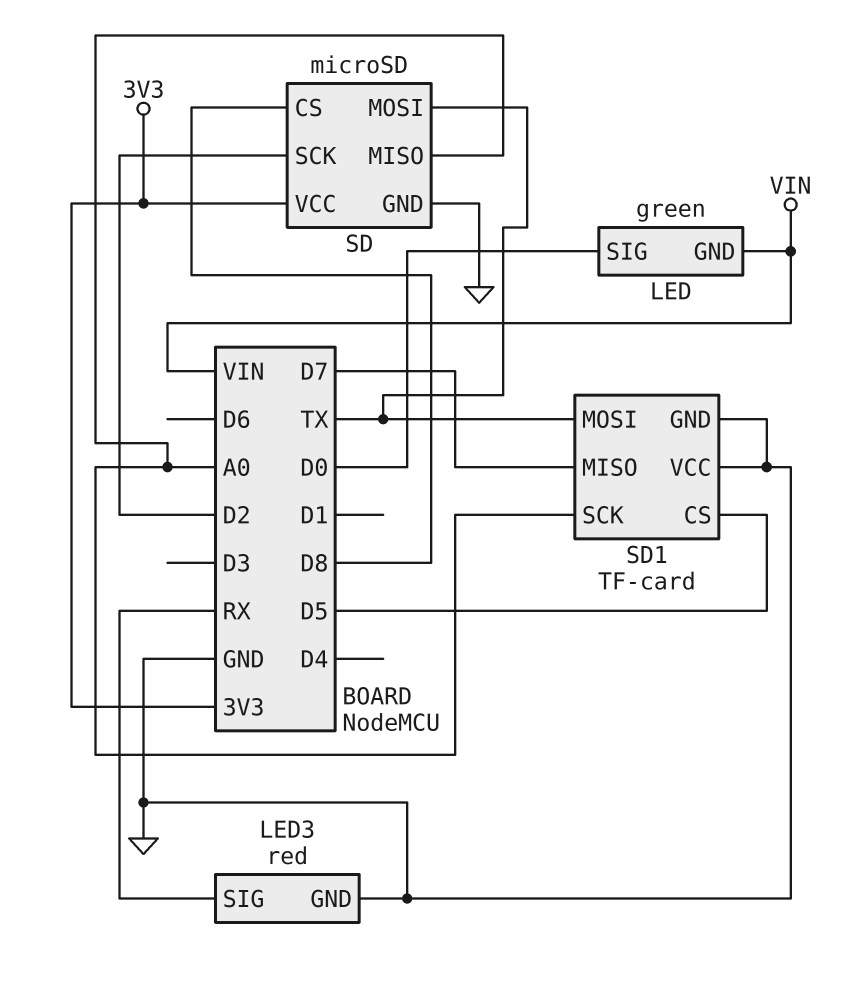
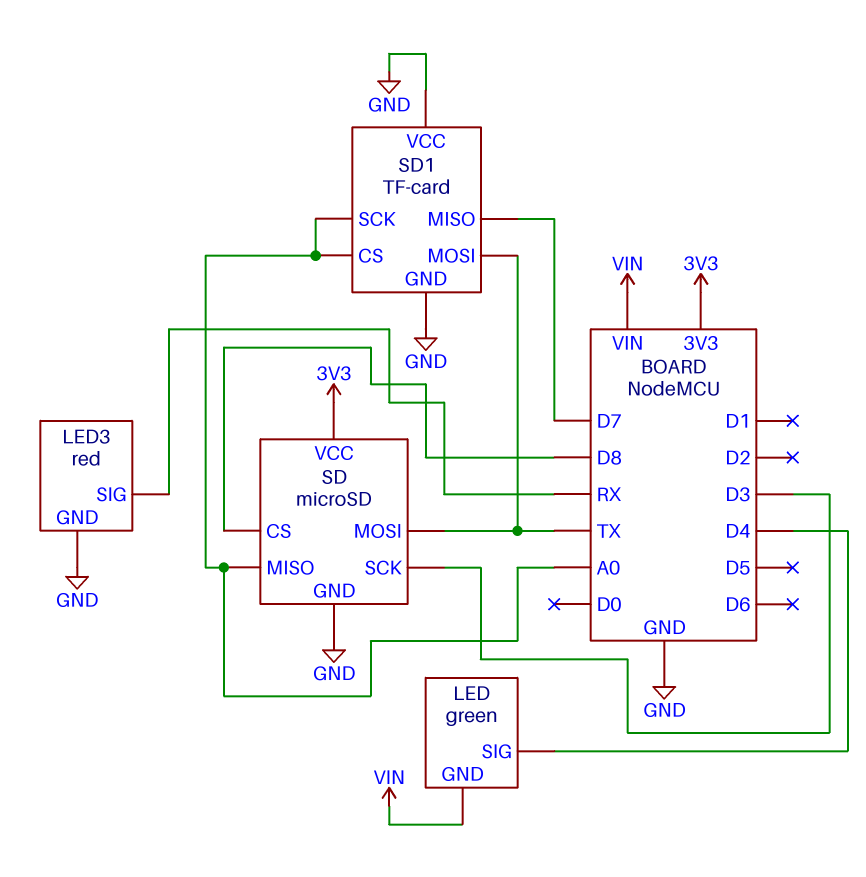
LED pin SIG: D0 -> D4
SD pin SCK: D2 -> D3
SD1 pin CS: D5 -> A0

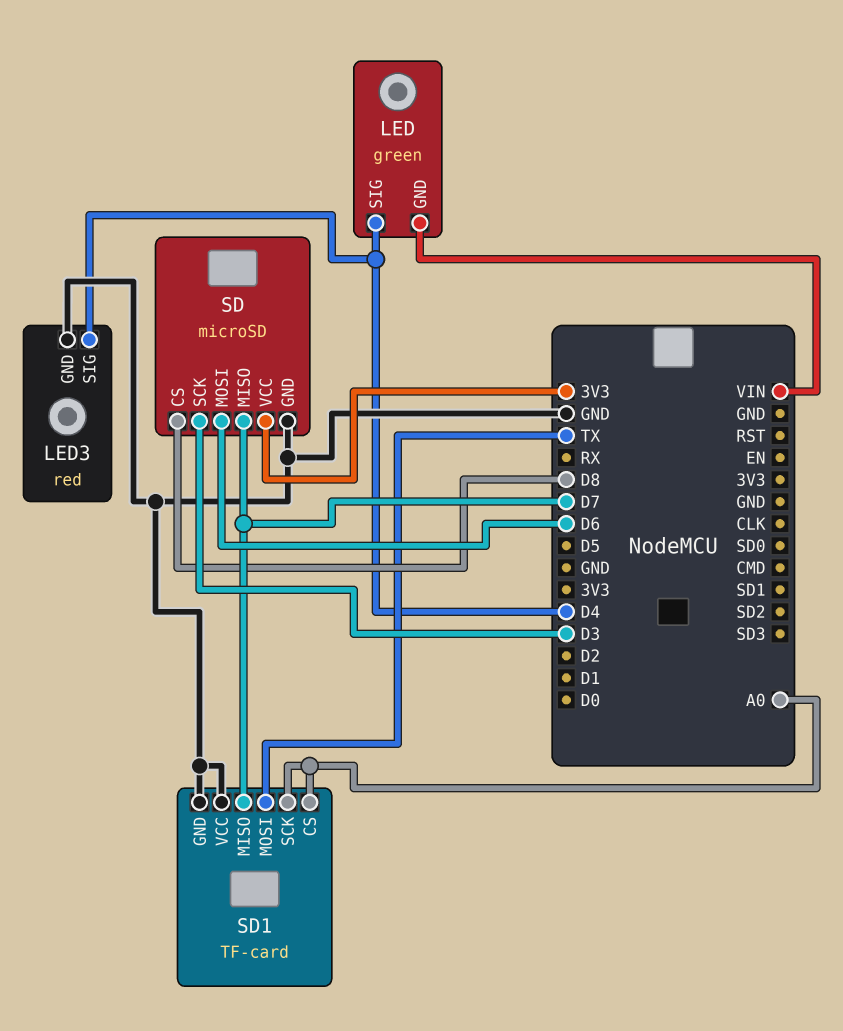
LED3 pin SIG: RX -> D4
SD pin MISO: A0 -> D7
SD pin MOSI: TX -> D6

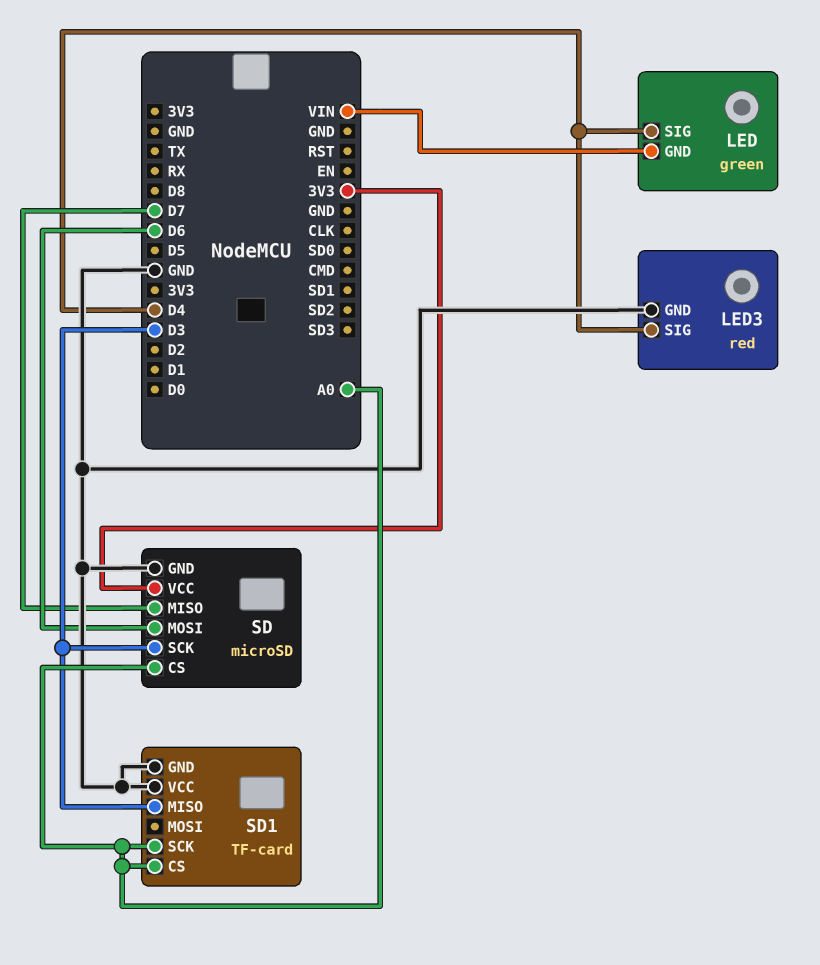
SD pin CS: D8 -> A0
SD1 pin MISO: D7 -> D3
SD1 pin MOSI: TX -> none

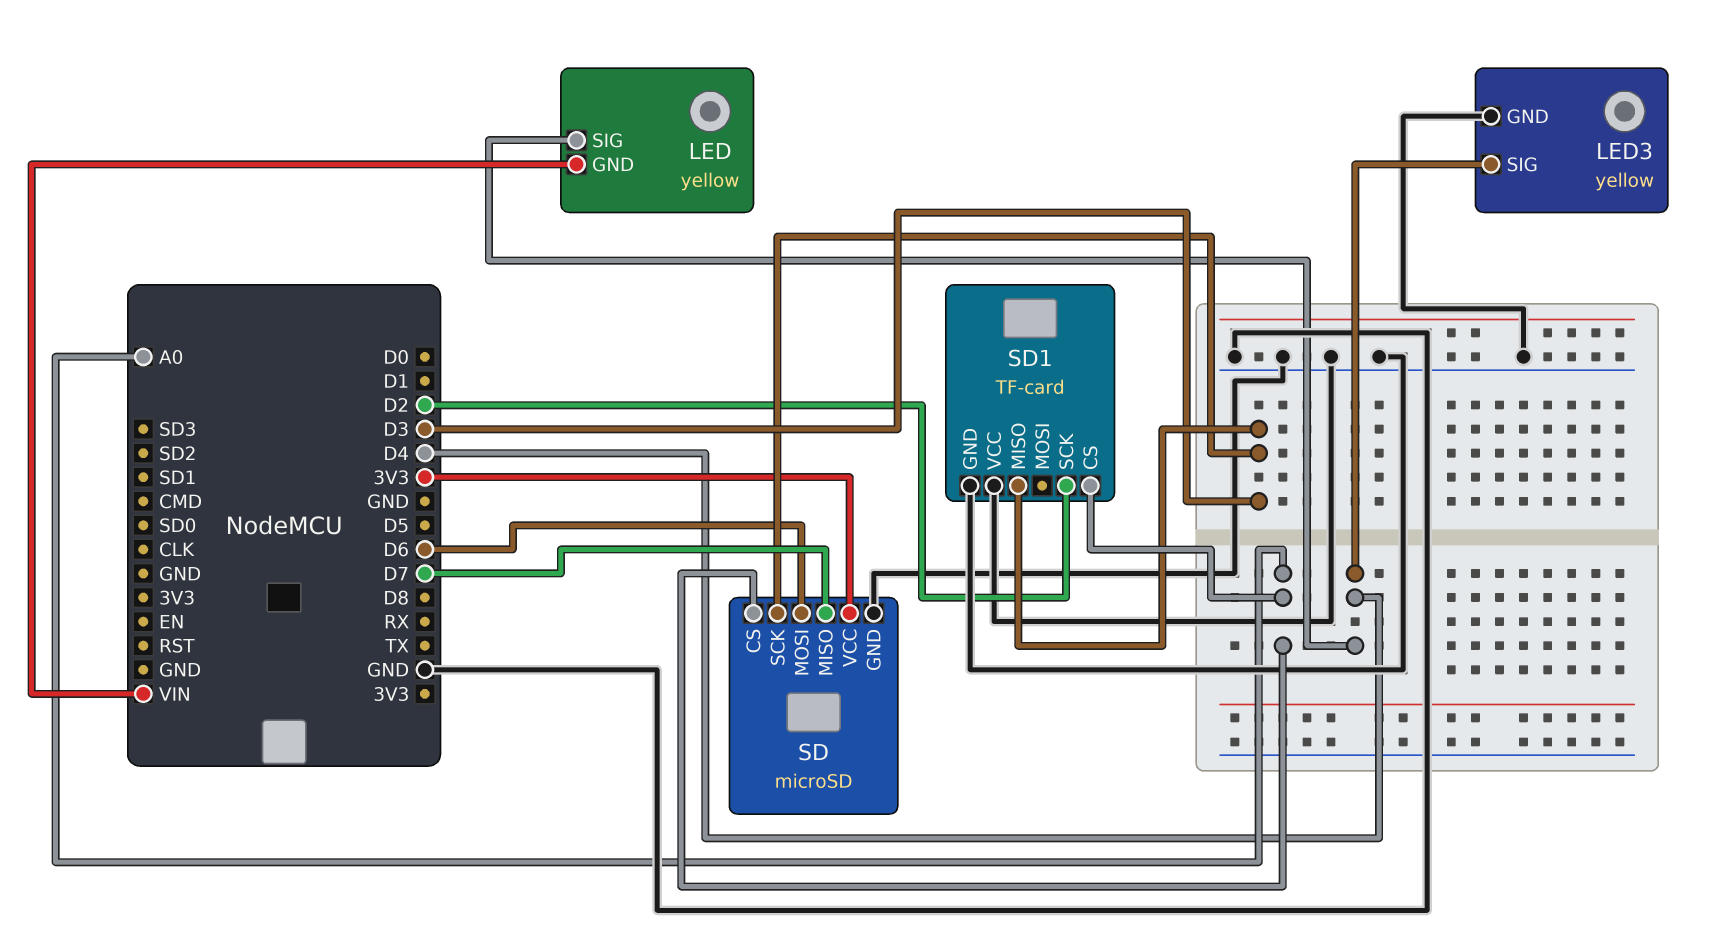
LED: green -> yellow
LED3: red -> yellow
SD1 pin SCK: A0 -> D2

